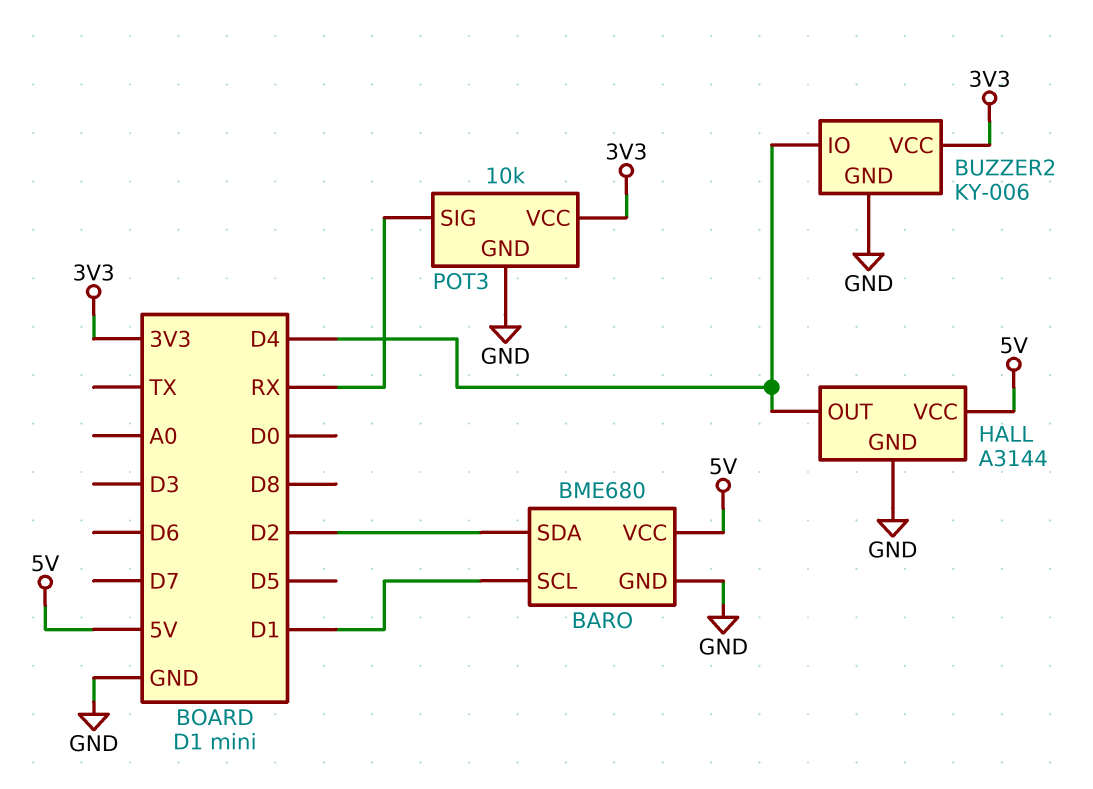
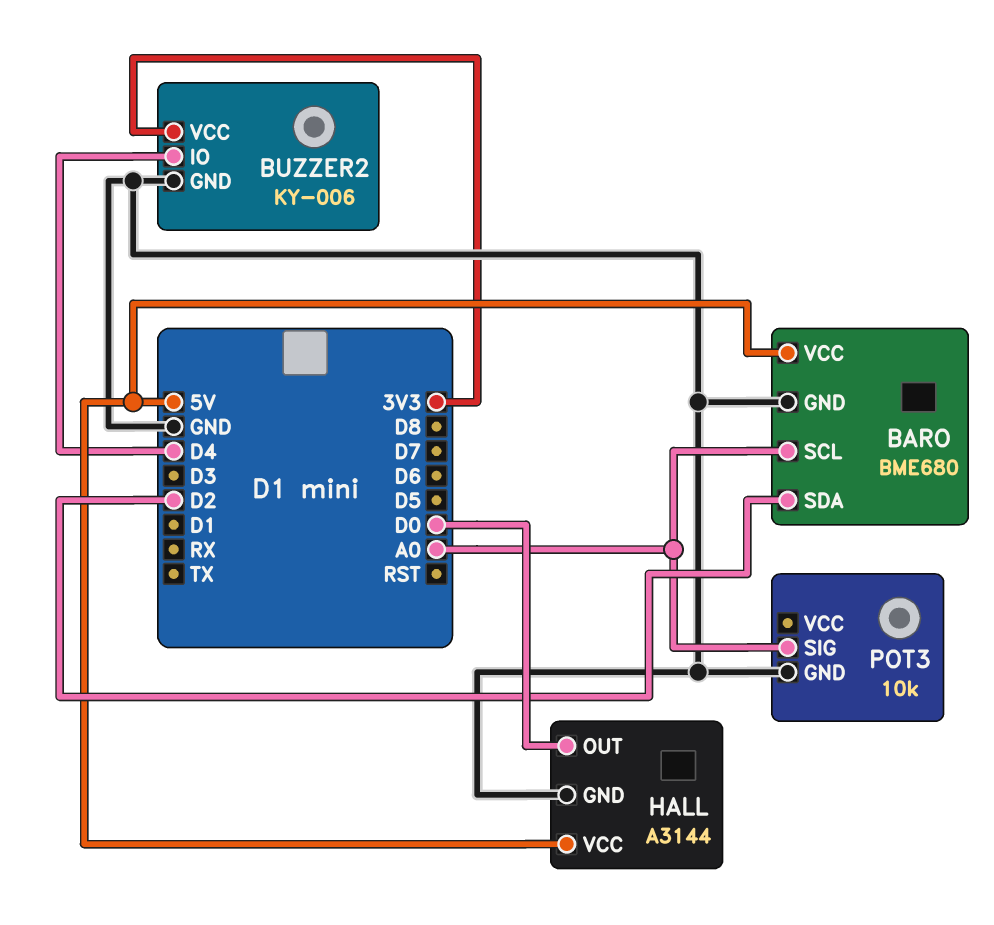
BARO pin SCL: D1 -> A0
HALL pin OUT: D4 -> D0
POT3 pin SIG: RX -> A0
POT3 pin VCC: 3V3 -> none

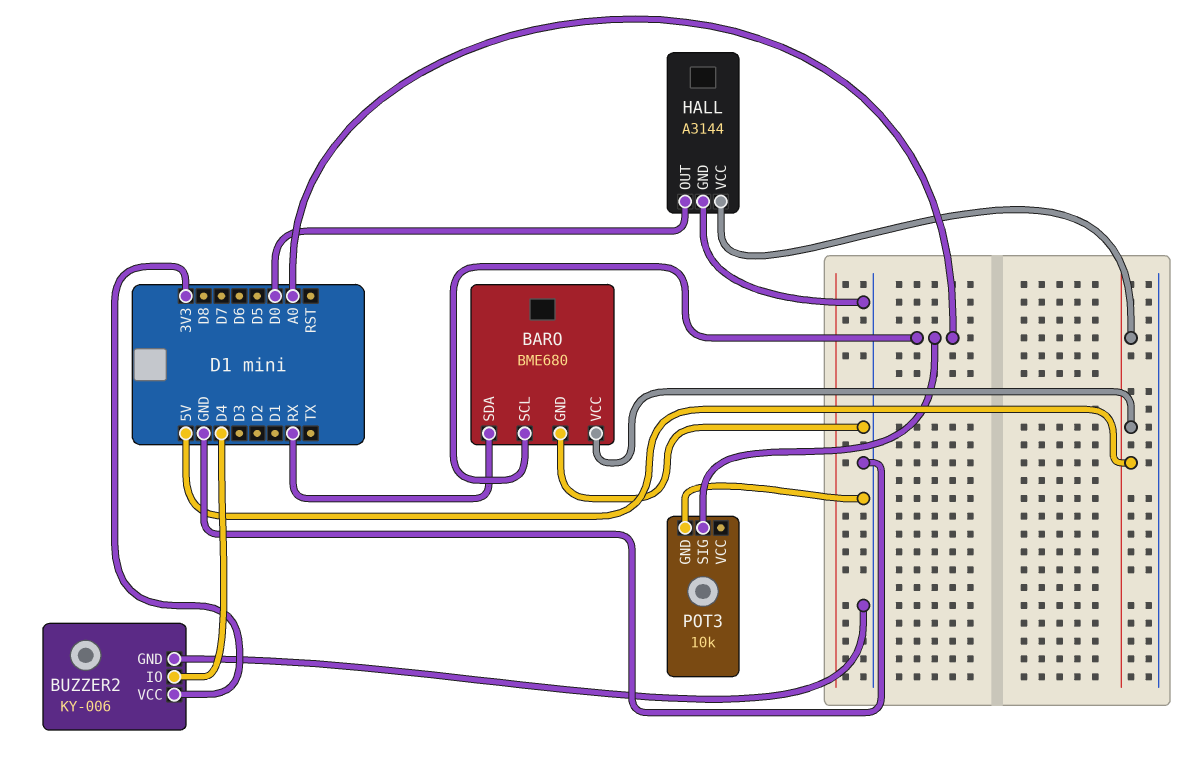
BARO pin SDA: D2 -> RX

